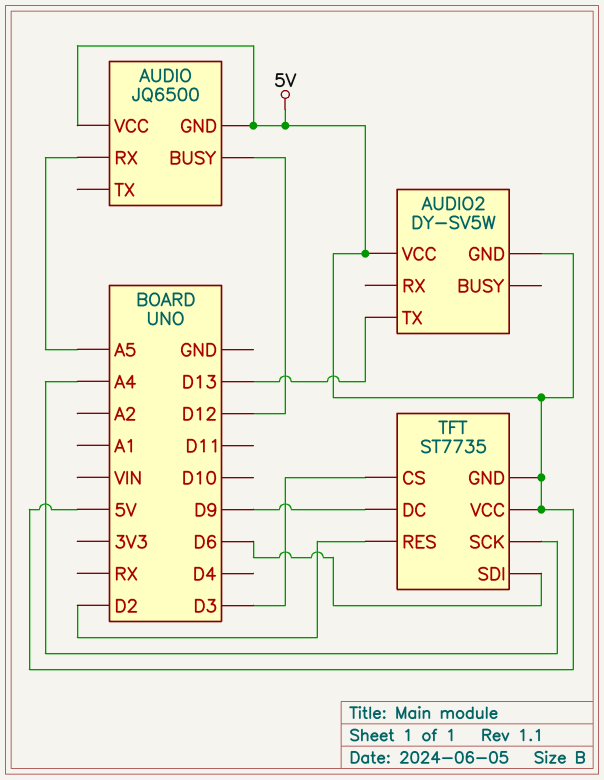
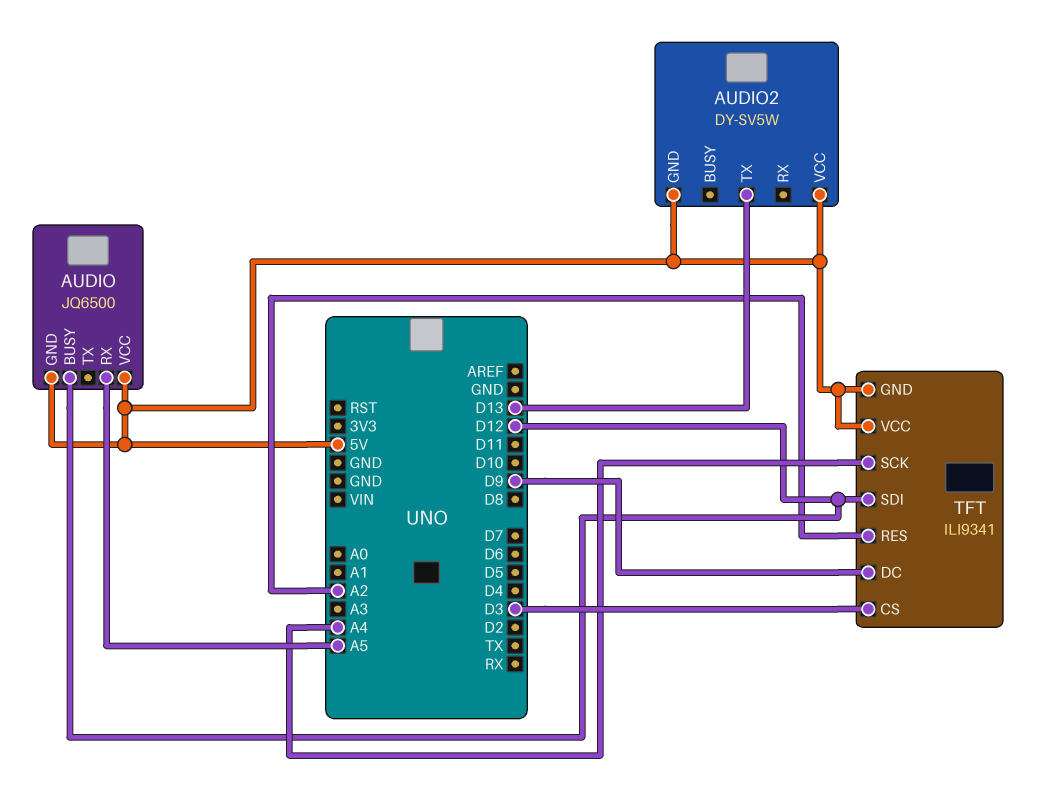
TFT: ST7735 -> ILI9341
TFT pin RES: D2 -> A2
TFT pin SDI: D6 -> D12

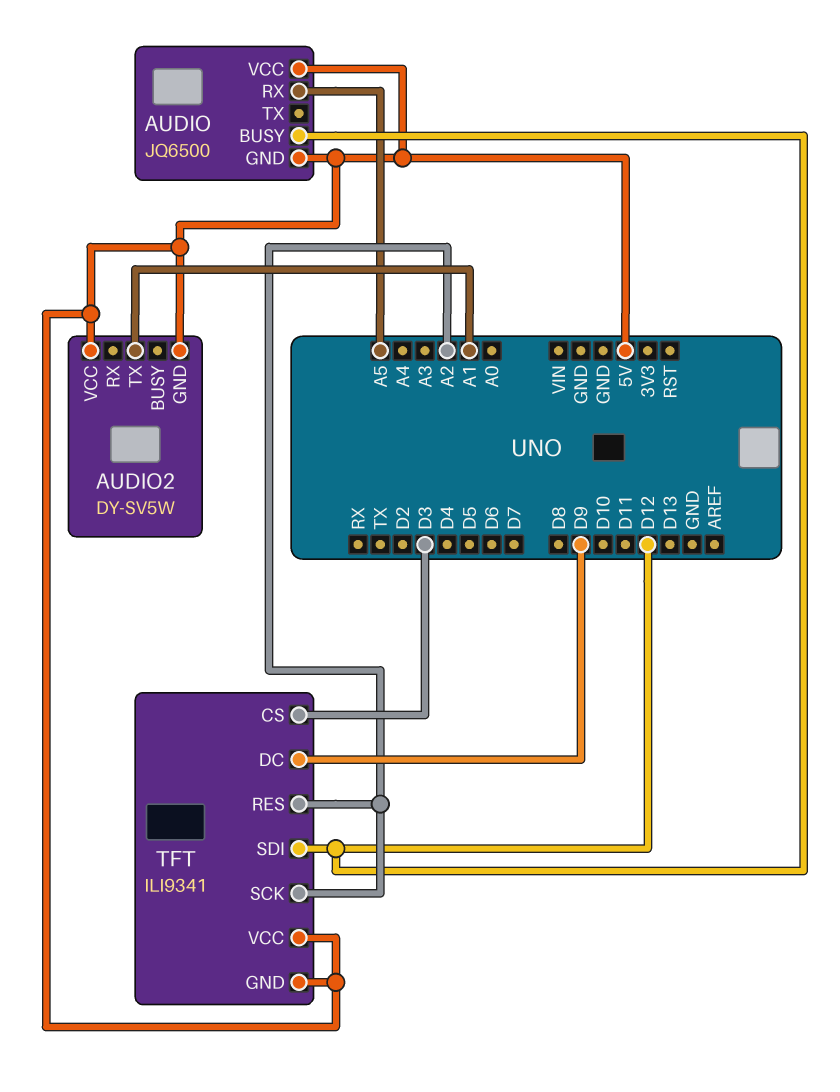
AUDIO2 pin TX: D13 -> A1
TFT pin SCK: A4 -> A2

